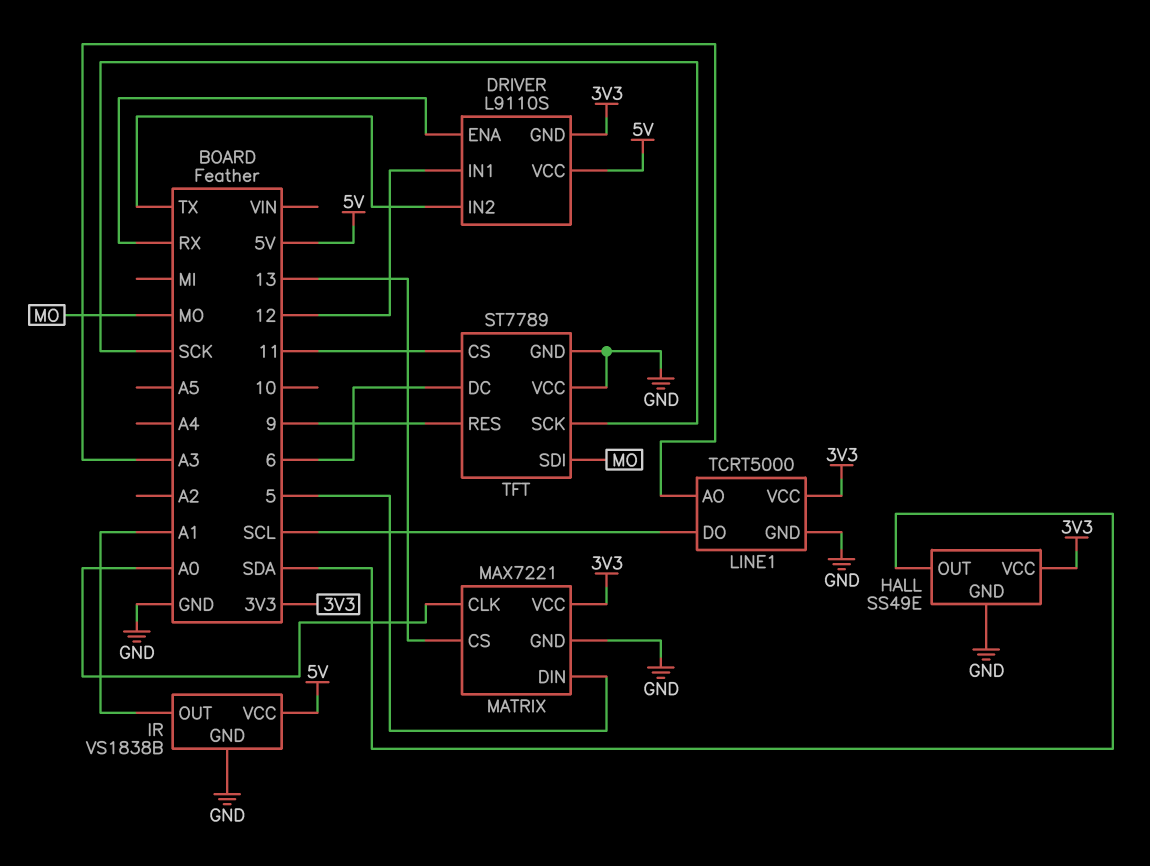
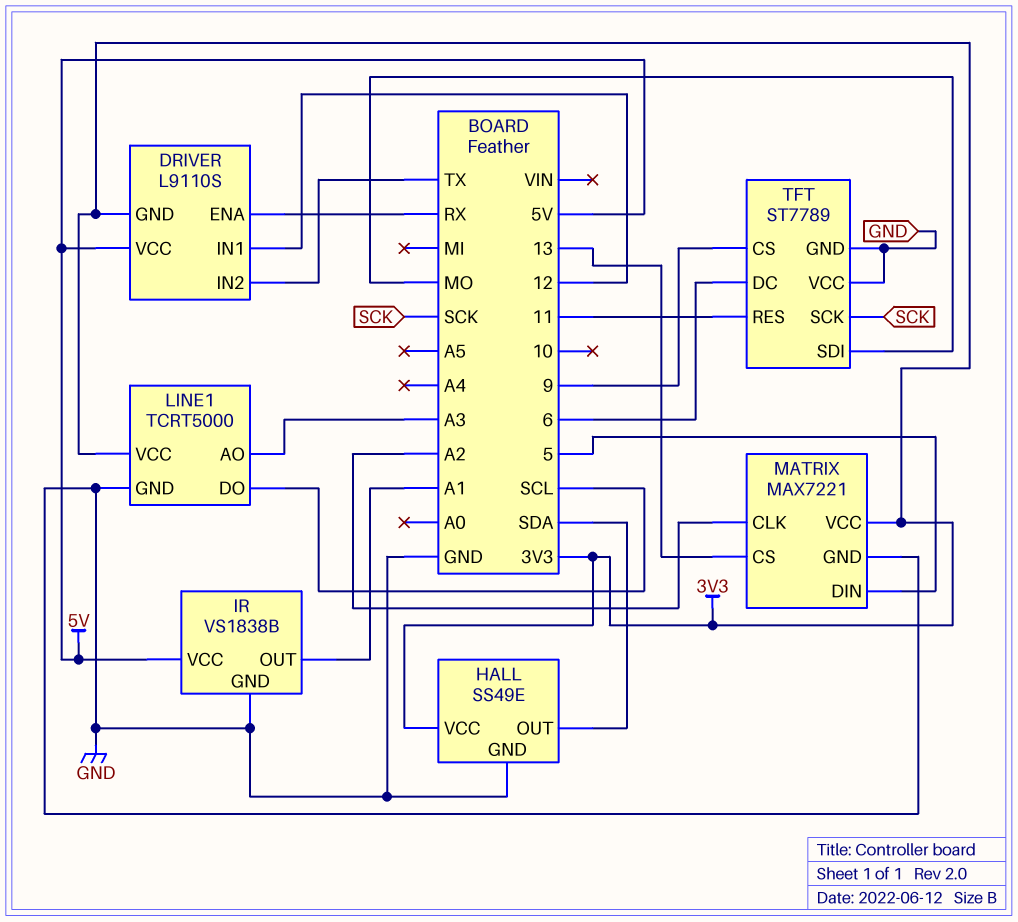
MATRIX pin CLK: A0 -> A2
TFT pin CS: 11 -> 9
TFT pin RES: 9 -> 11

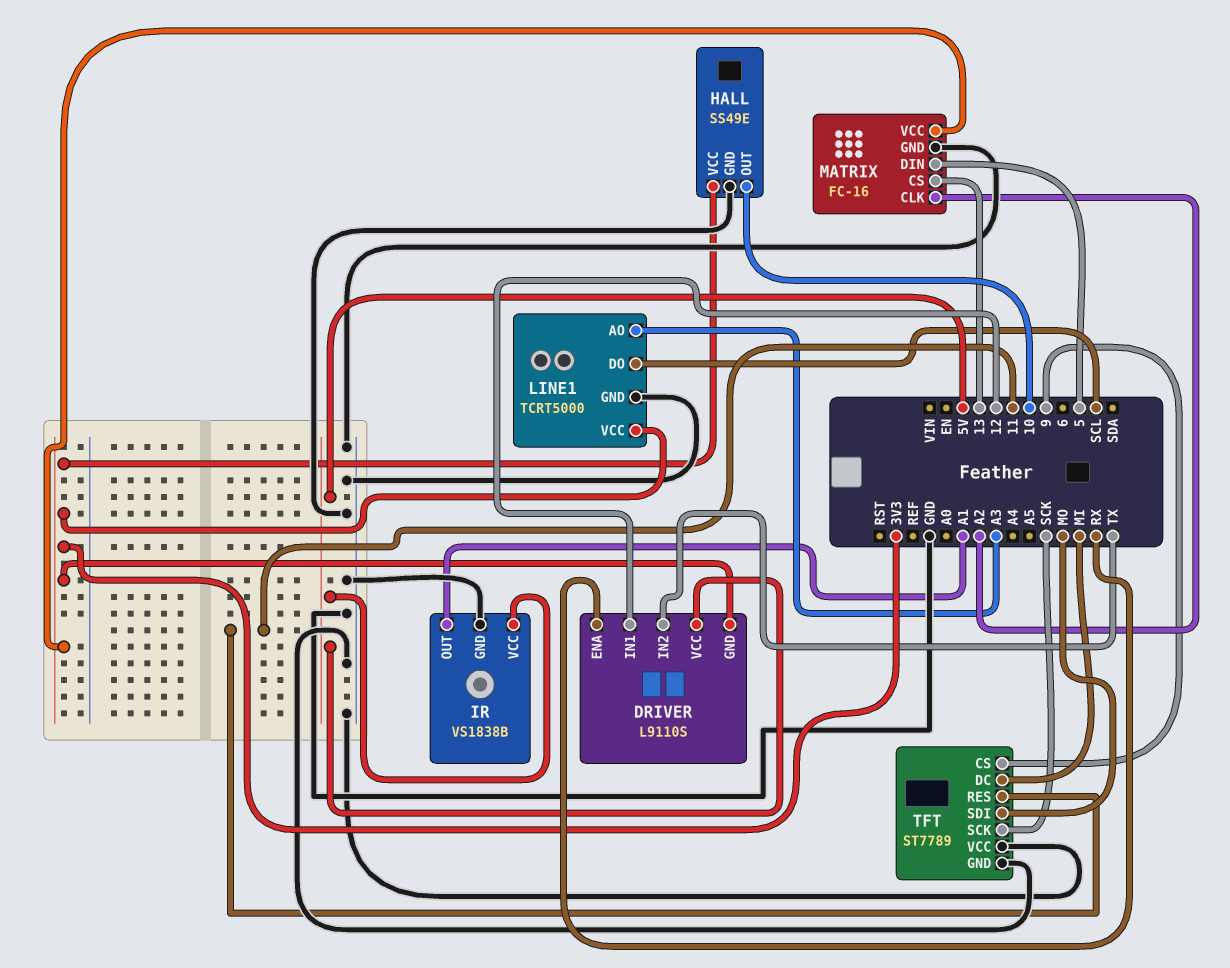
HALL pin OUT: SDA -> 10
MATRIX: MAX7221 -> FC-16
TFT pin DC: 6 -> MI

